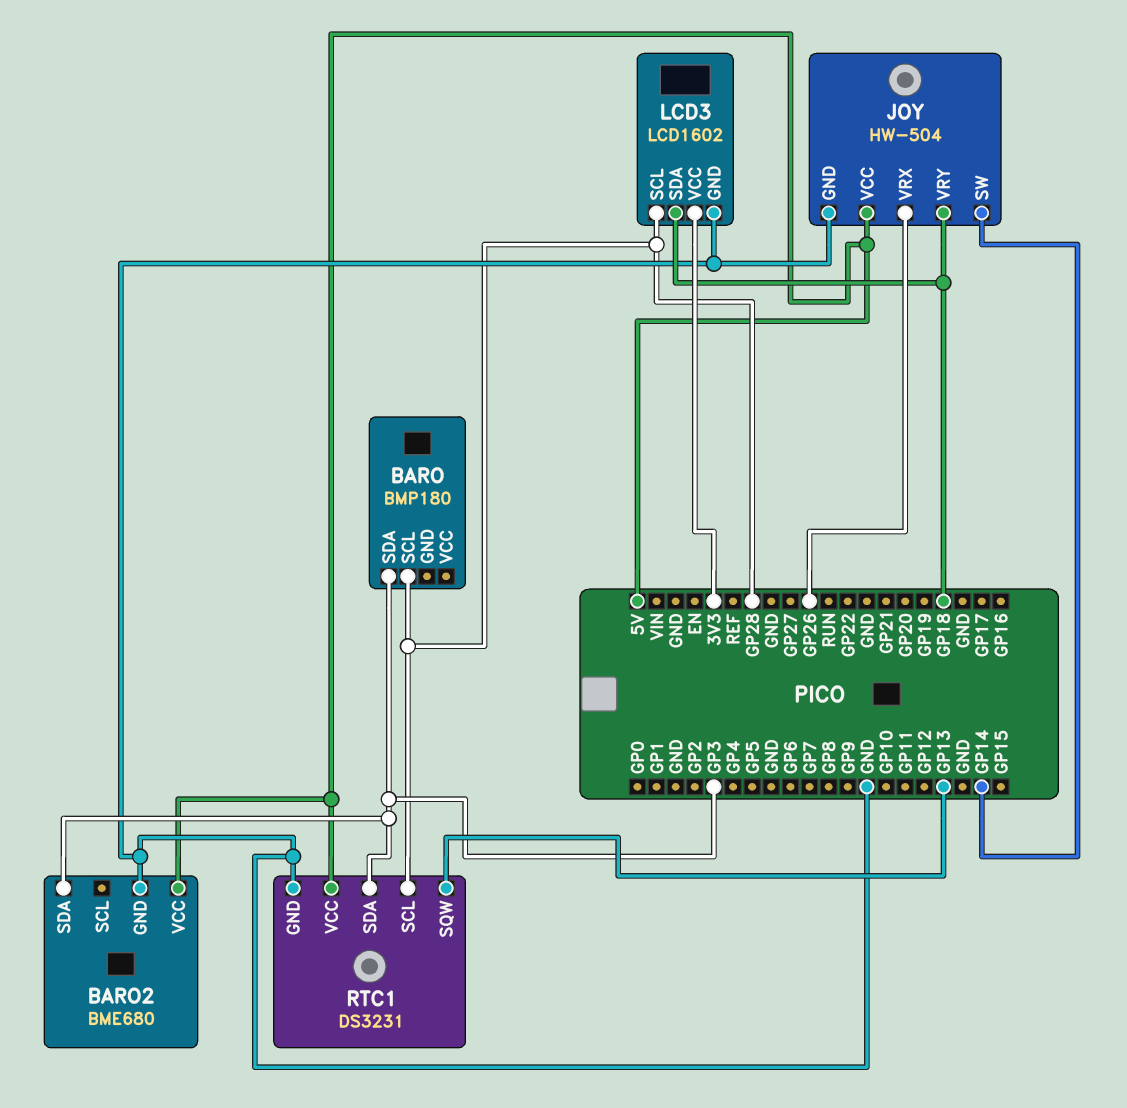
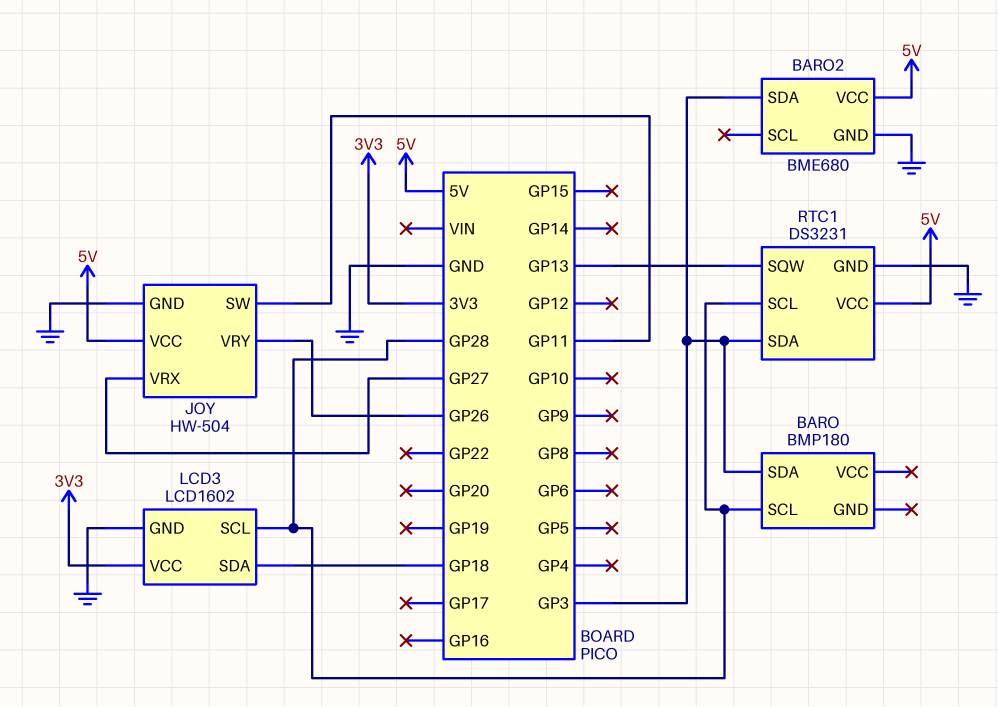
JOY pin SW: GP14 -> GP11
JOY pin VRX: GP26 -> GP27
JOY pin VRY: GP18 -> GP26

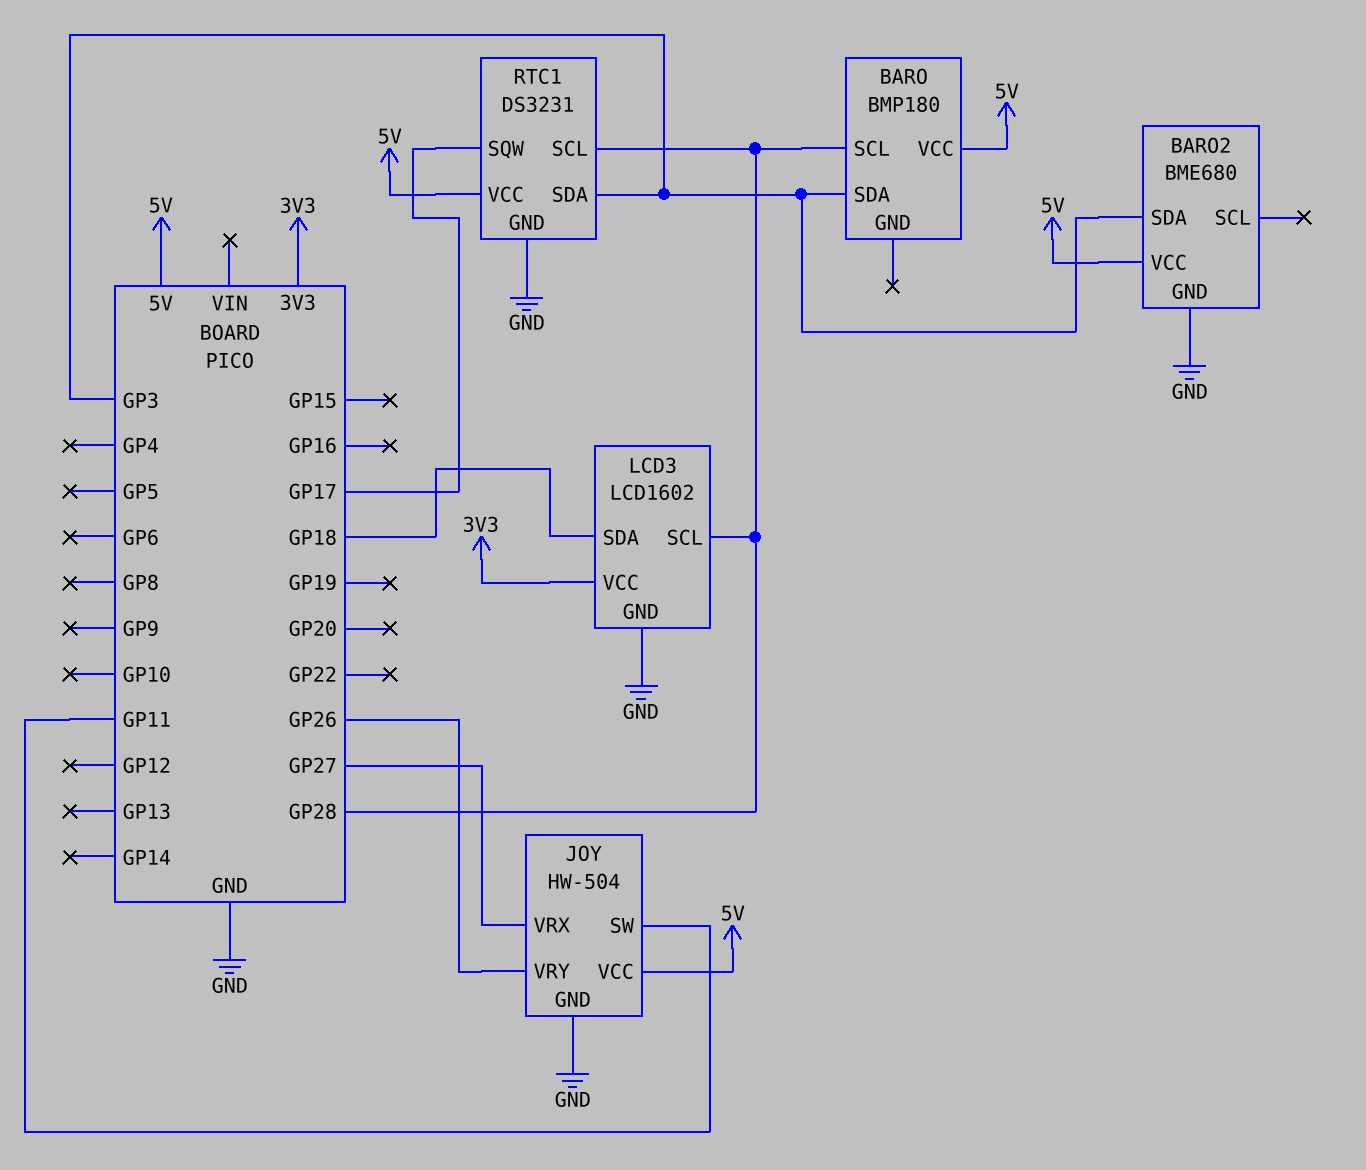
BARO pin VCC: none -> 5V
RTC1 pin SQW: GP13 -> GP17

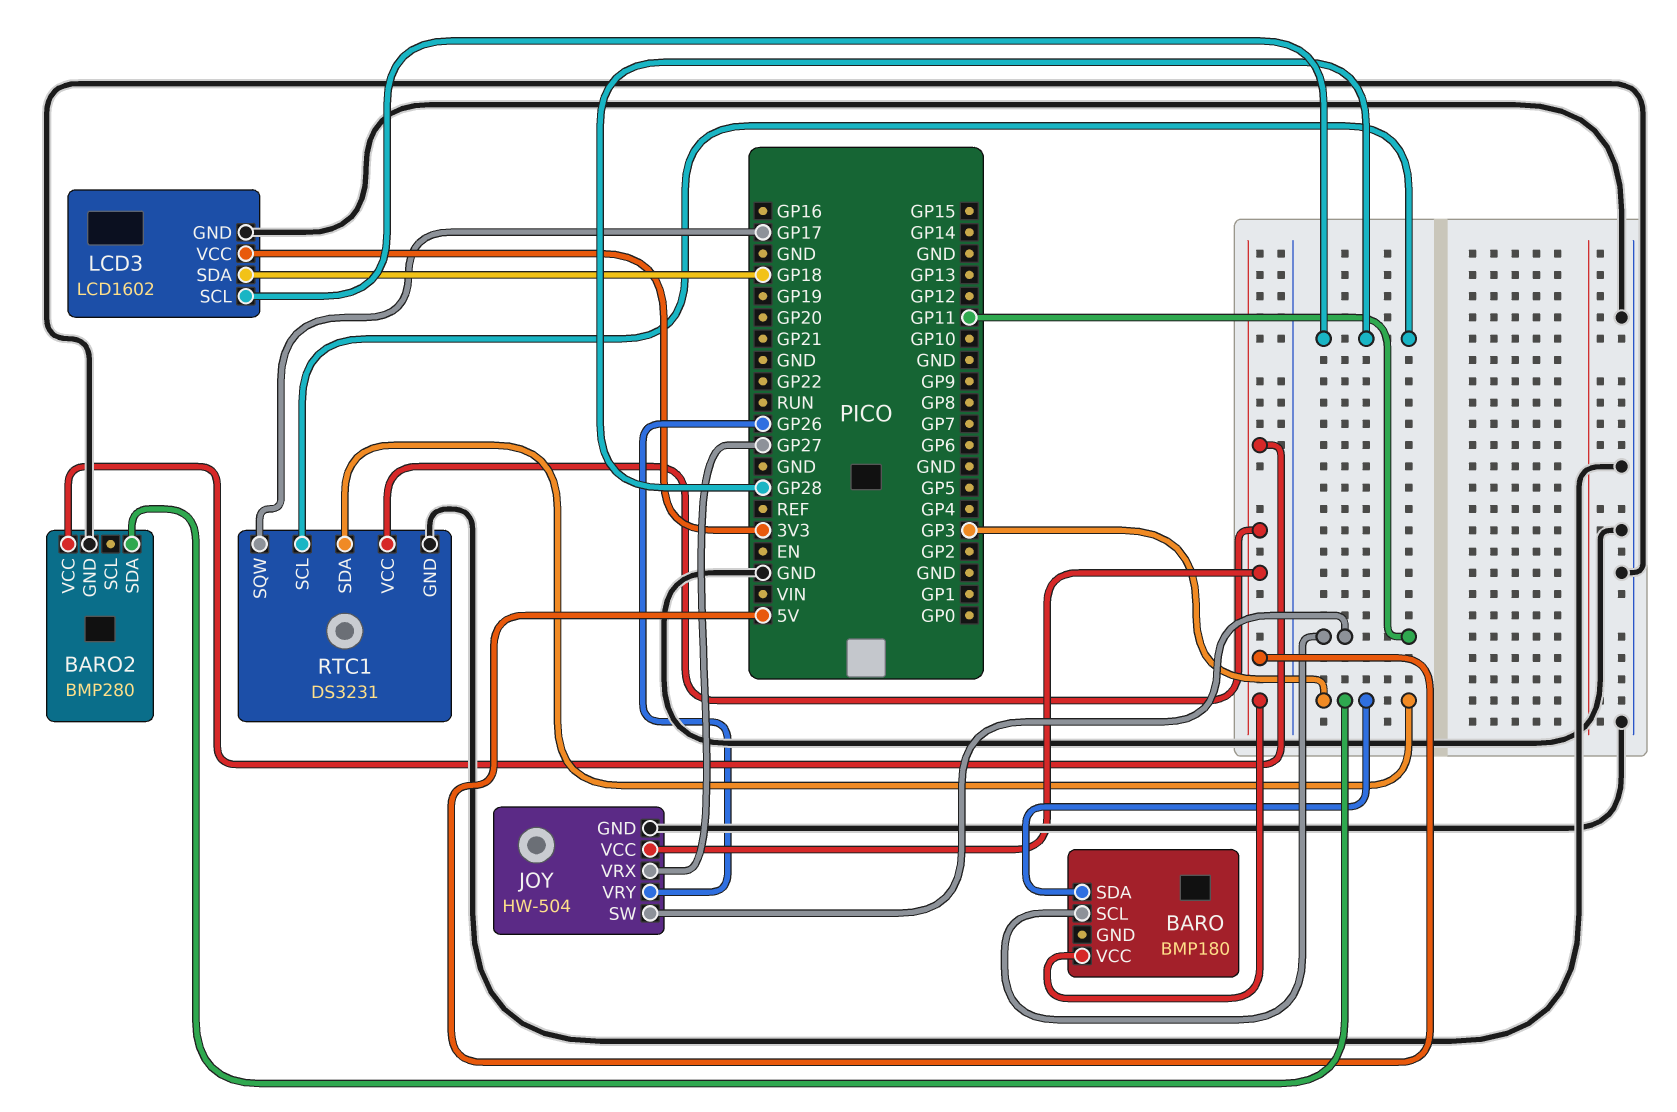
BARO pin SCL: GP28 -> GP11
BARO2: BME680 -> BMP280

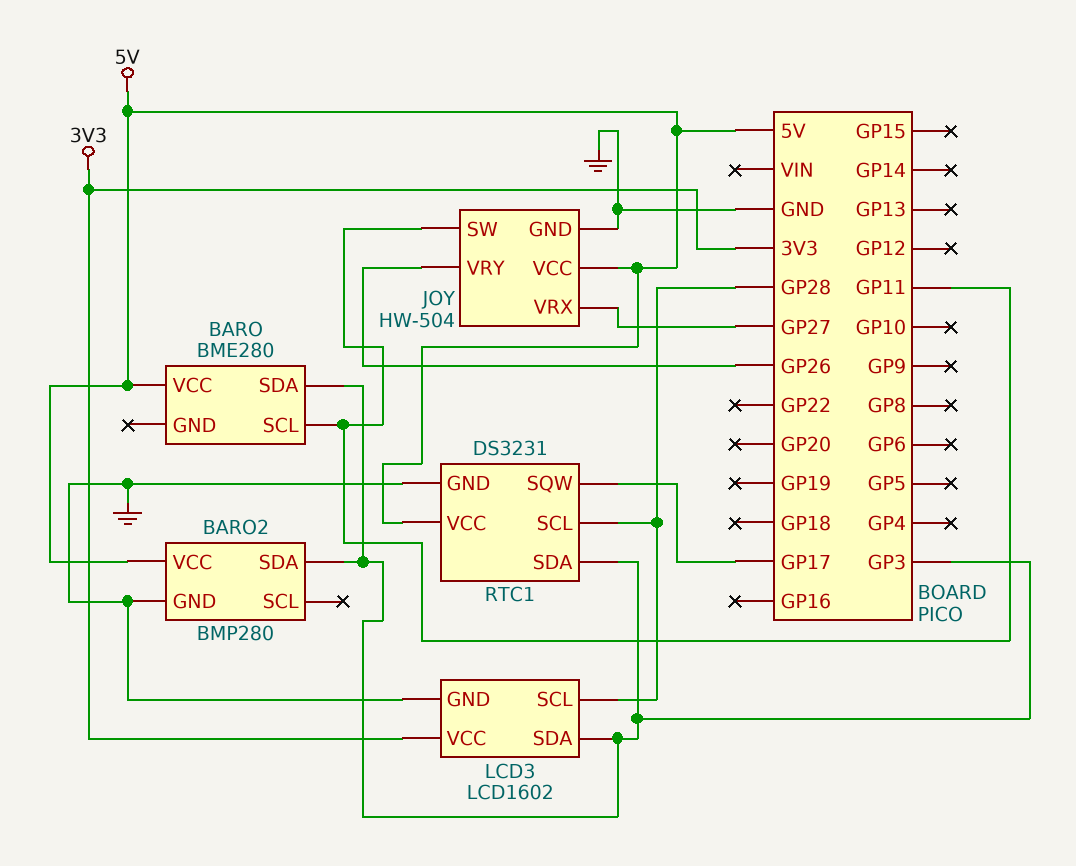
BARO: BMP180 -> BME280
LCD3 pin SDA: GP18 -> GP3

